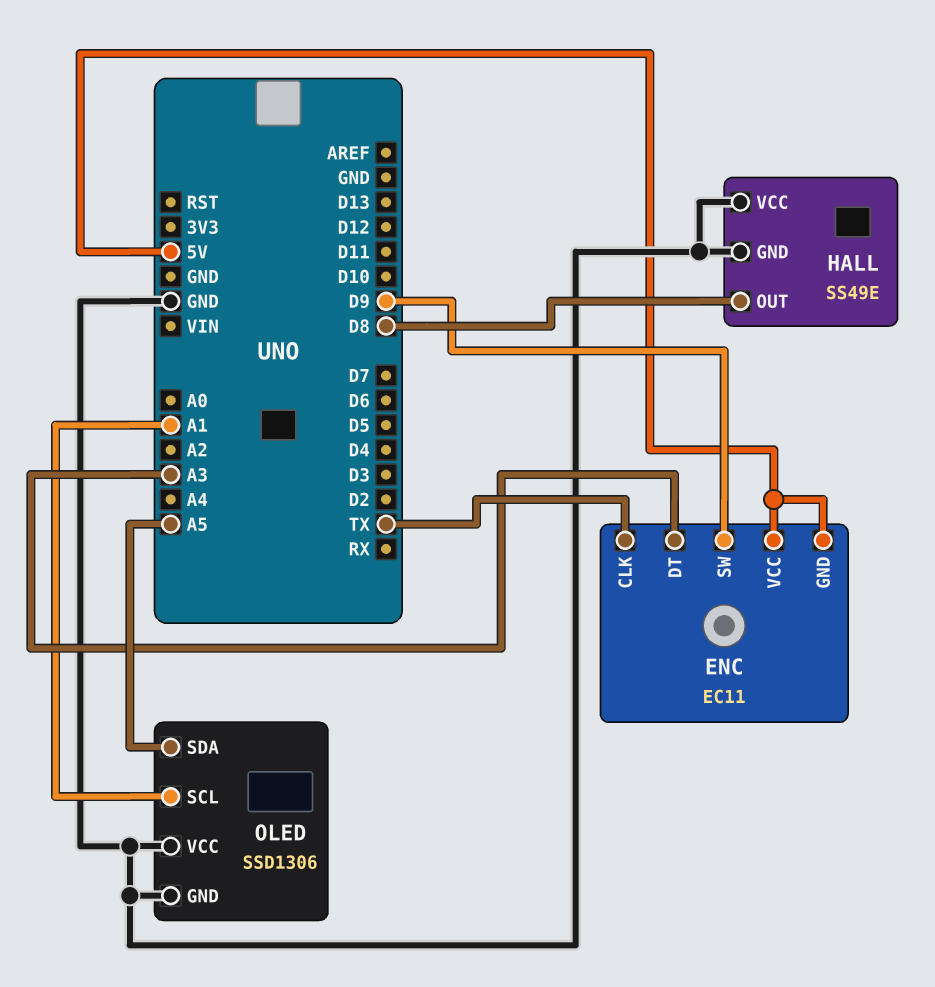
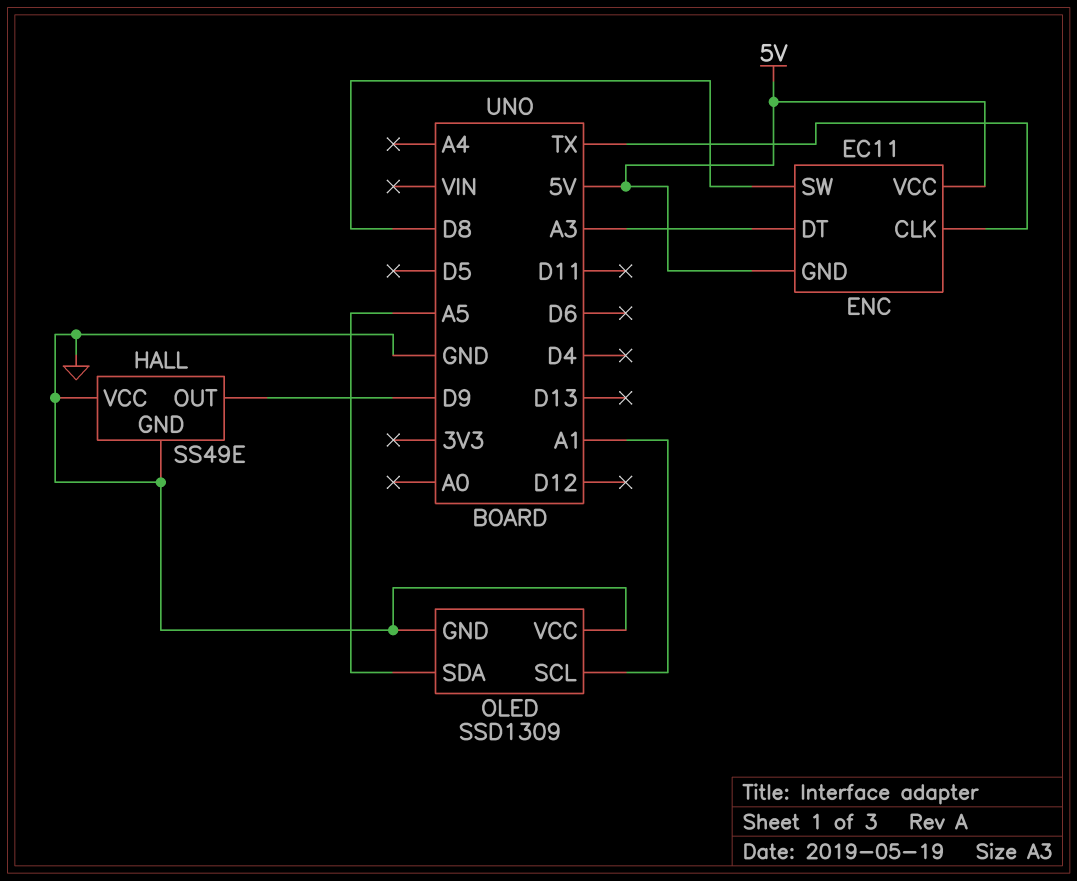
ENC pin SW: D9 -> D8
HALL pin OUT: D8 -> D9
OLED: SSD1306 -> SSD1309

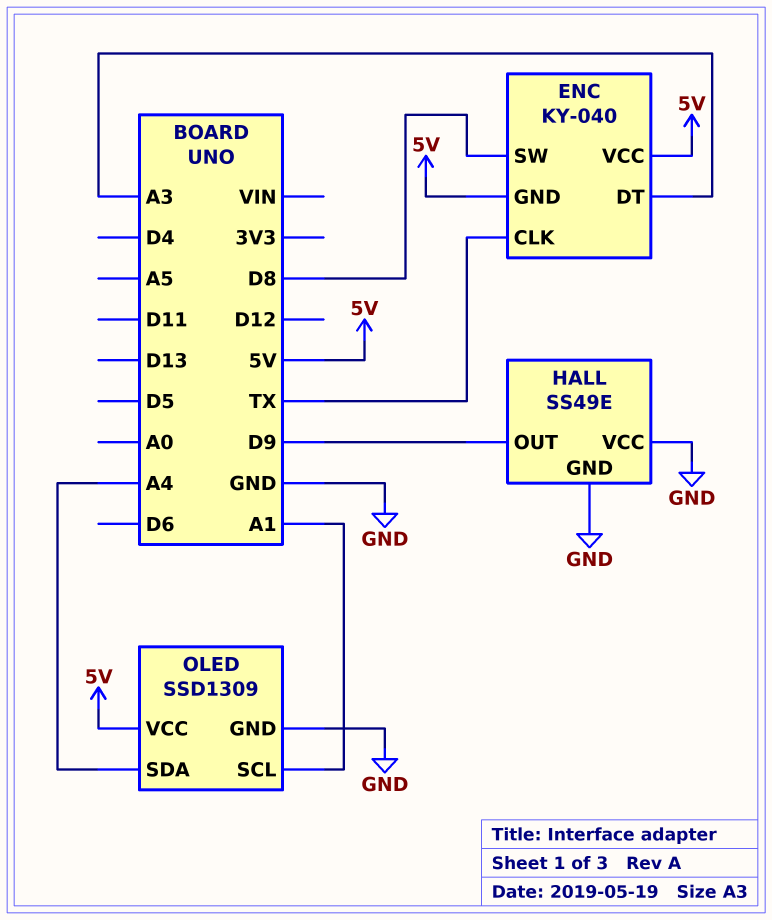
ENC: EC11 -> KY-040
OLED pin SDA: A5 -> A4
OLED pin VCC: GND -> 5V

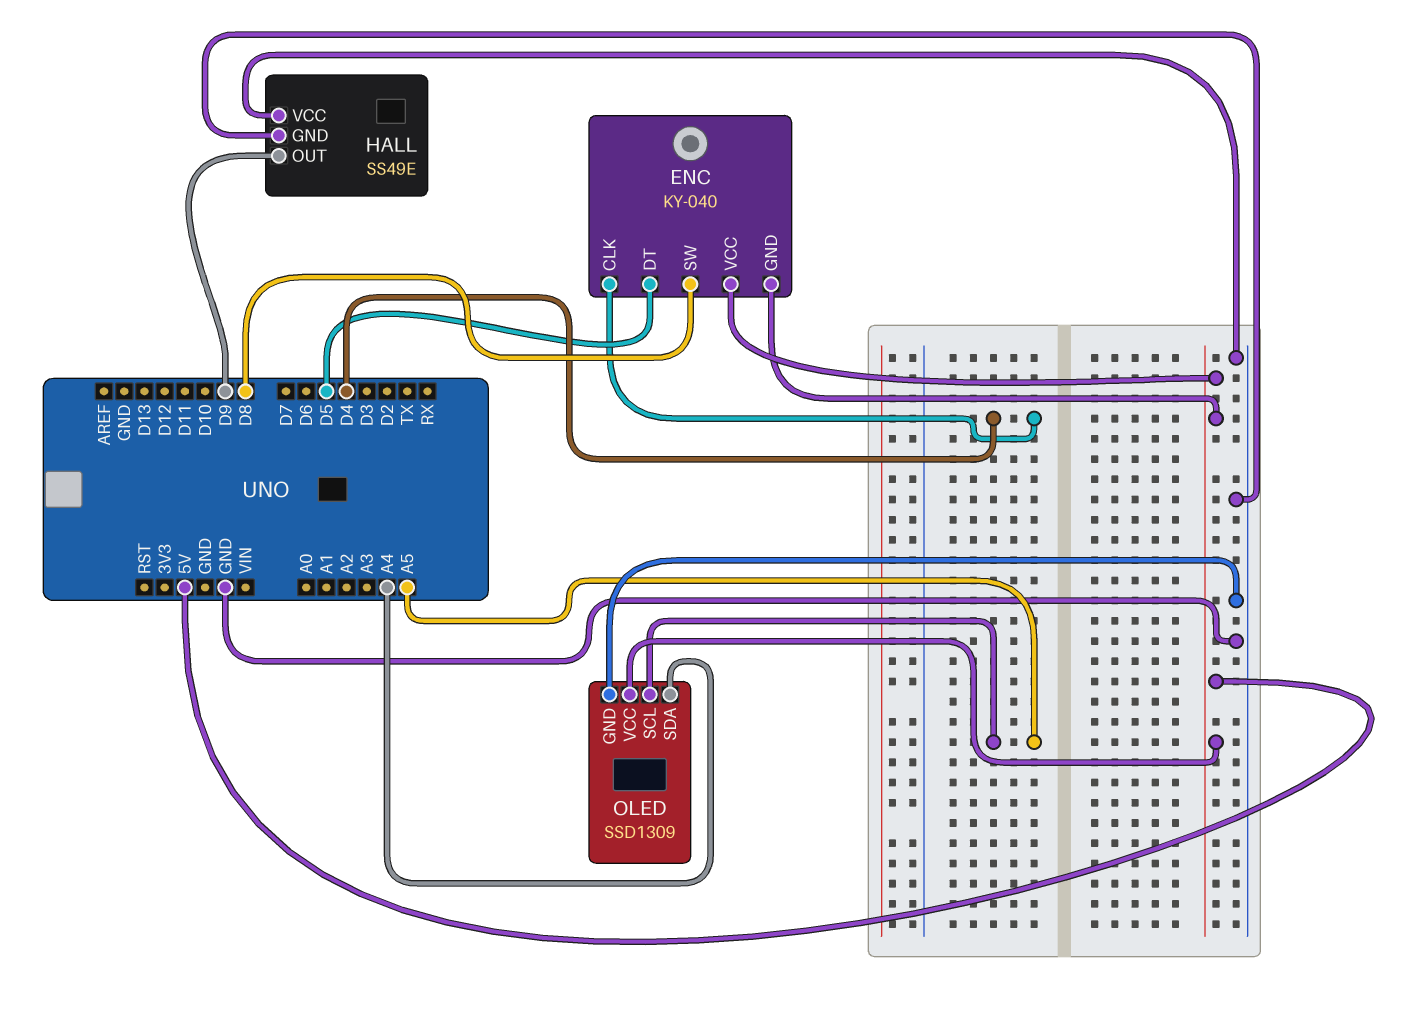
ENC pin CLK: TX -> D4
ENC pin DT: A3 -> D5
OLED pin SCL: A1 -> A5

